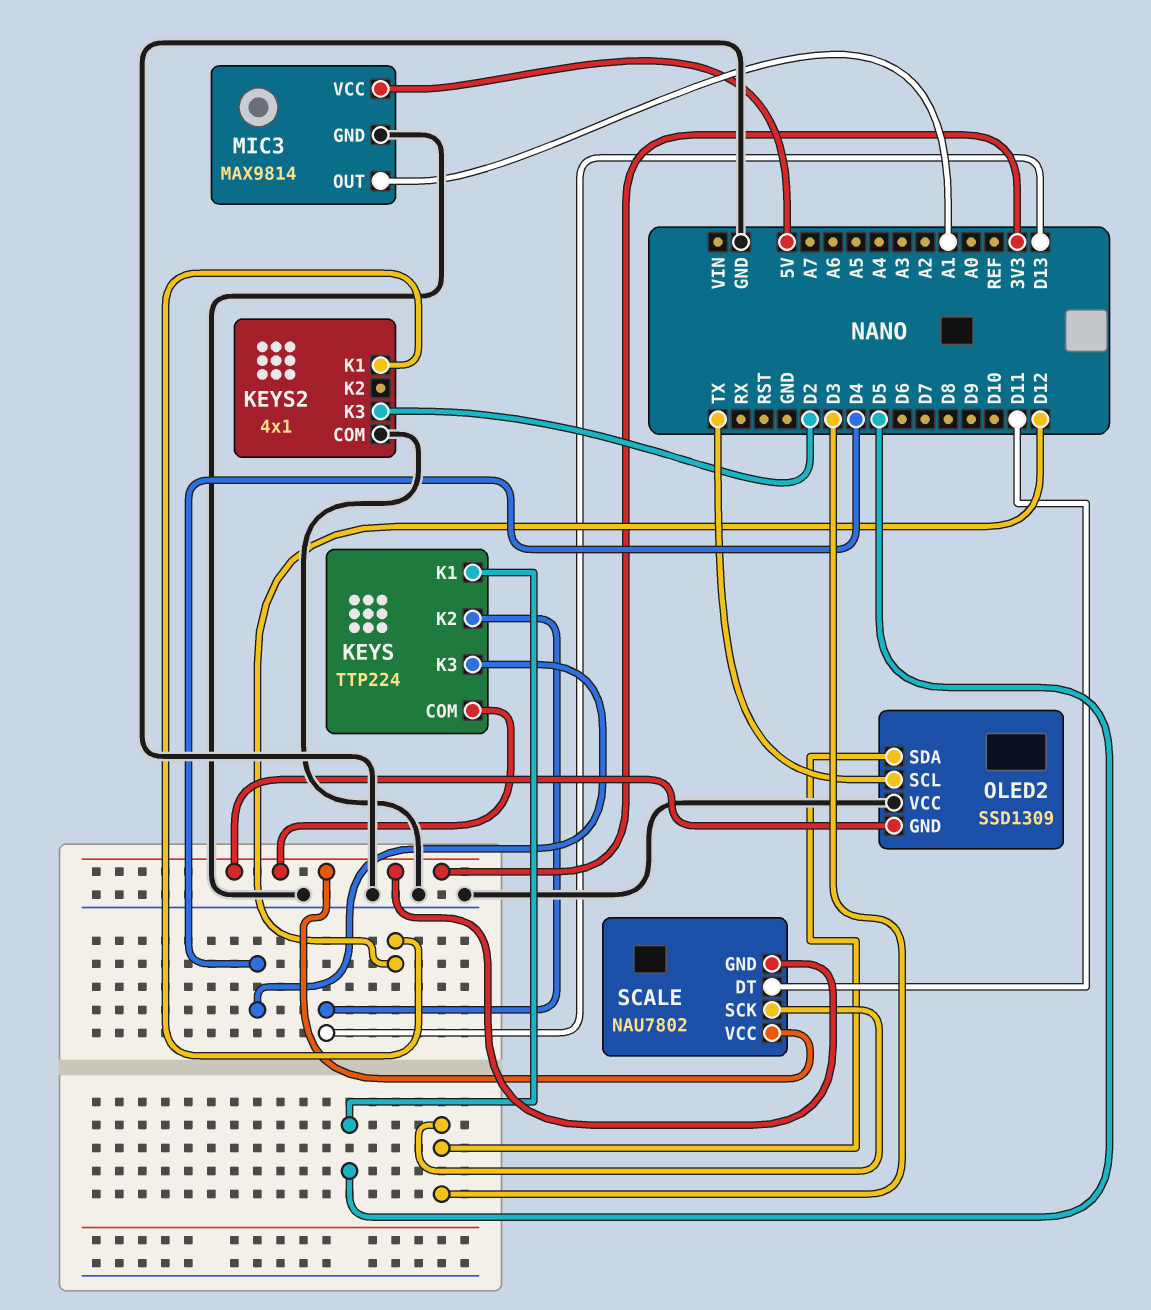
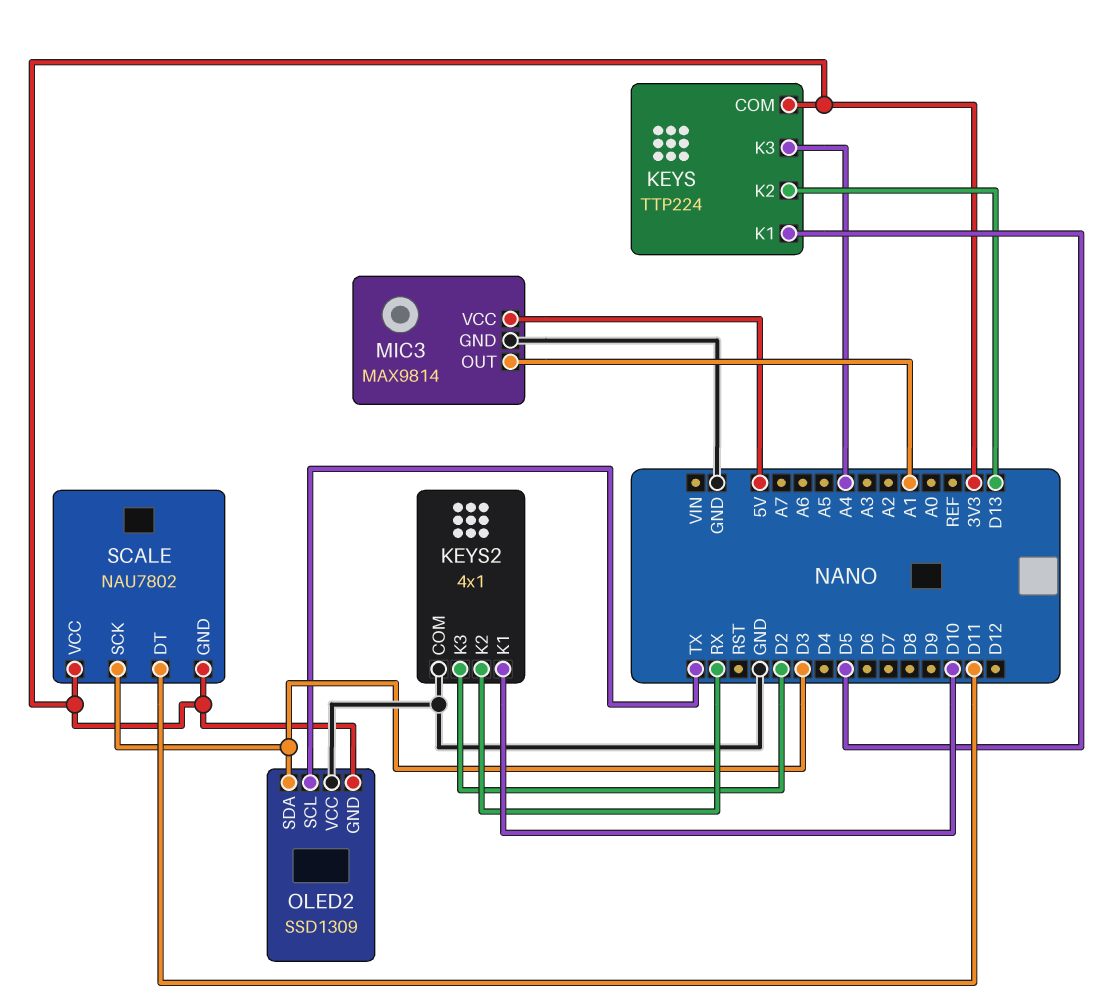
KEYS pin K3: D4 -> A4
KEYS2 pin K1: D12 -> D10
KEYS2 pin K2: none -> RX

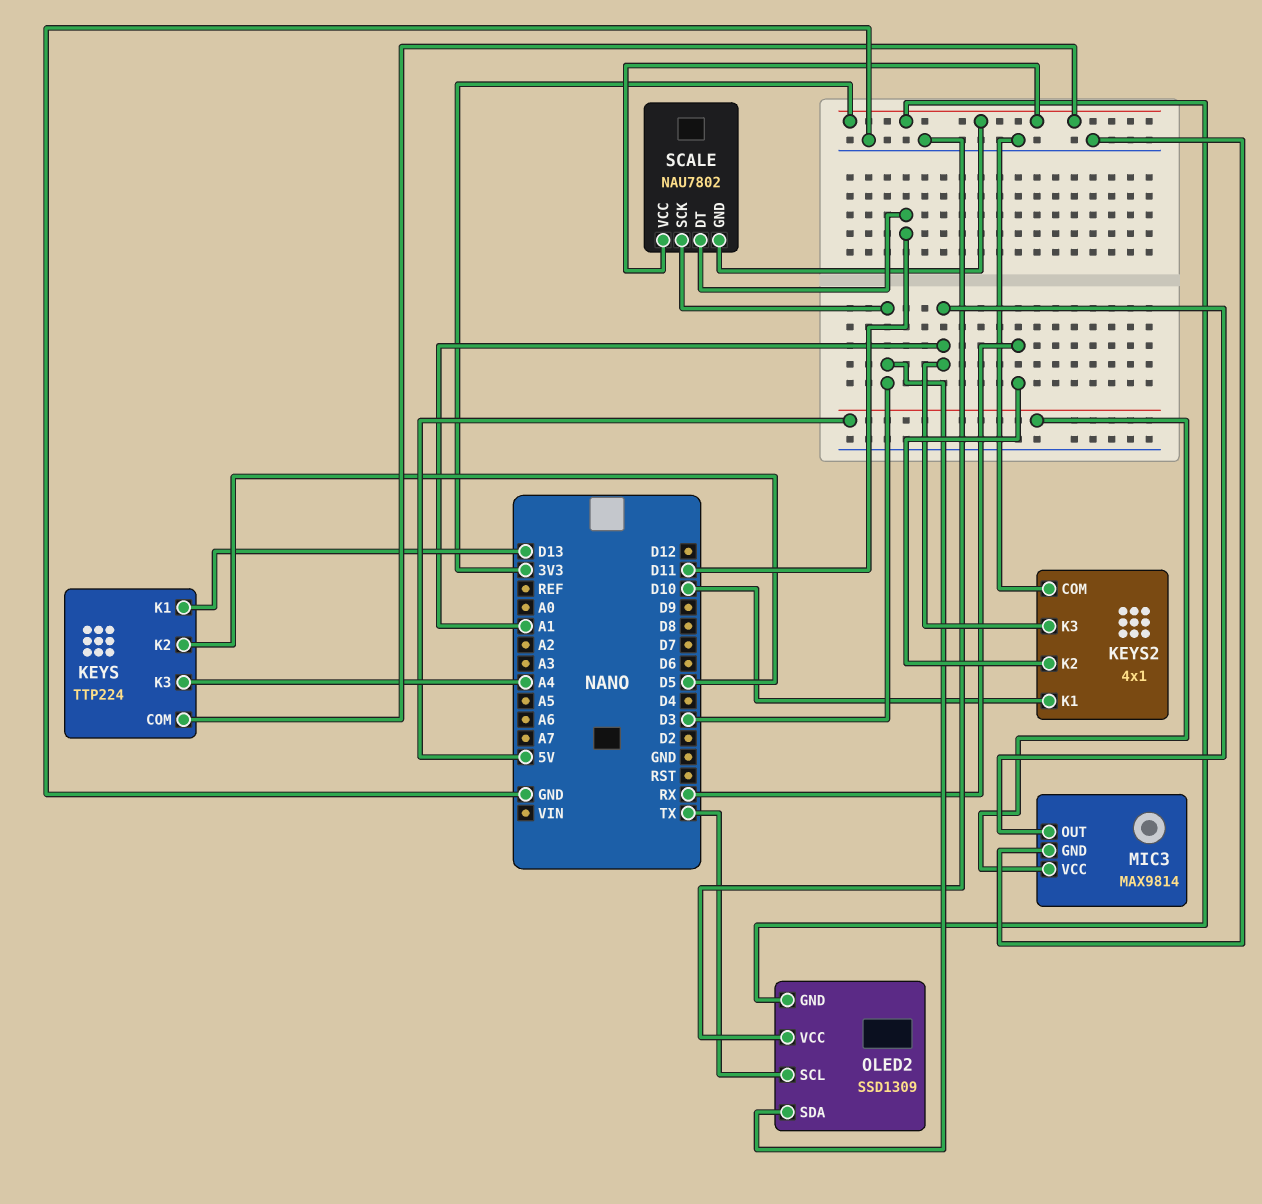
KEYS pin K1: D5 -> D13
KEYS pin K2: D13 -> D5
KEYS2 pin K3: D2 -> A1

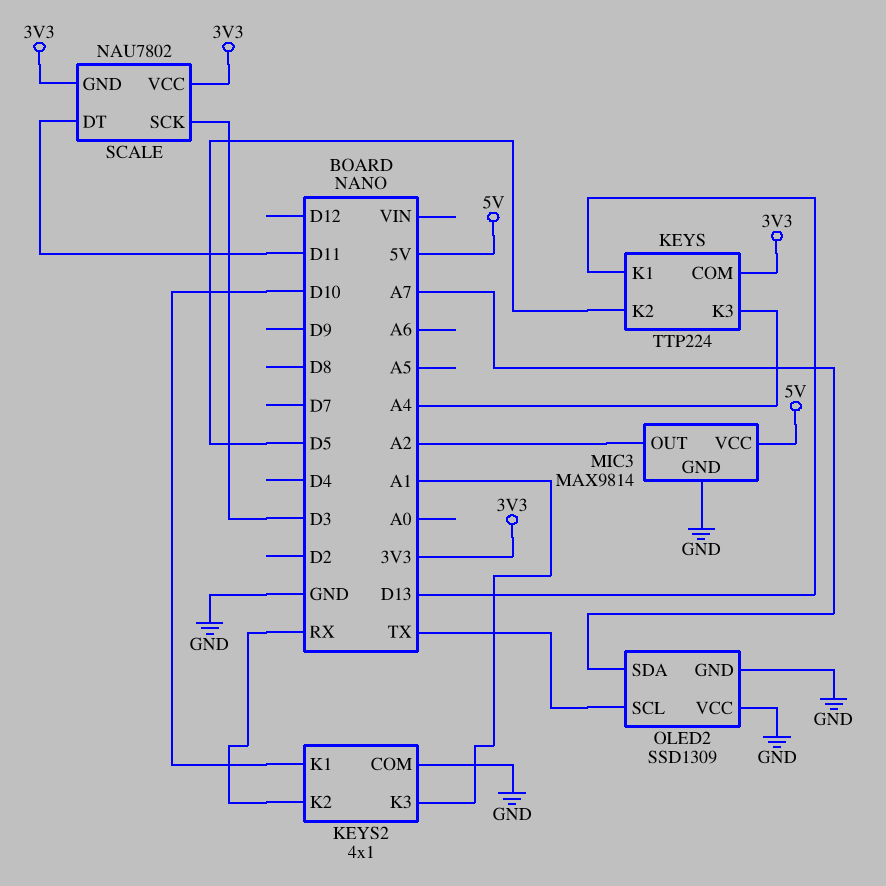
MIC3 pin OUT: A1 -> A2
OLED2 pin GND: 3V3 -> GND
OLED2 pin SDA: D3 -> A7

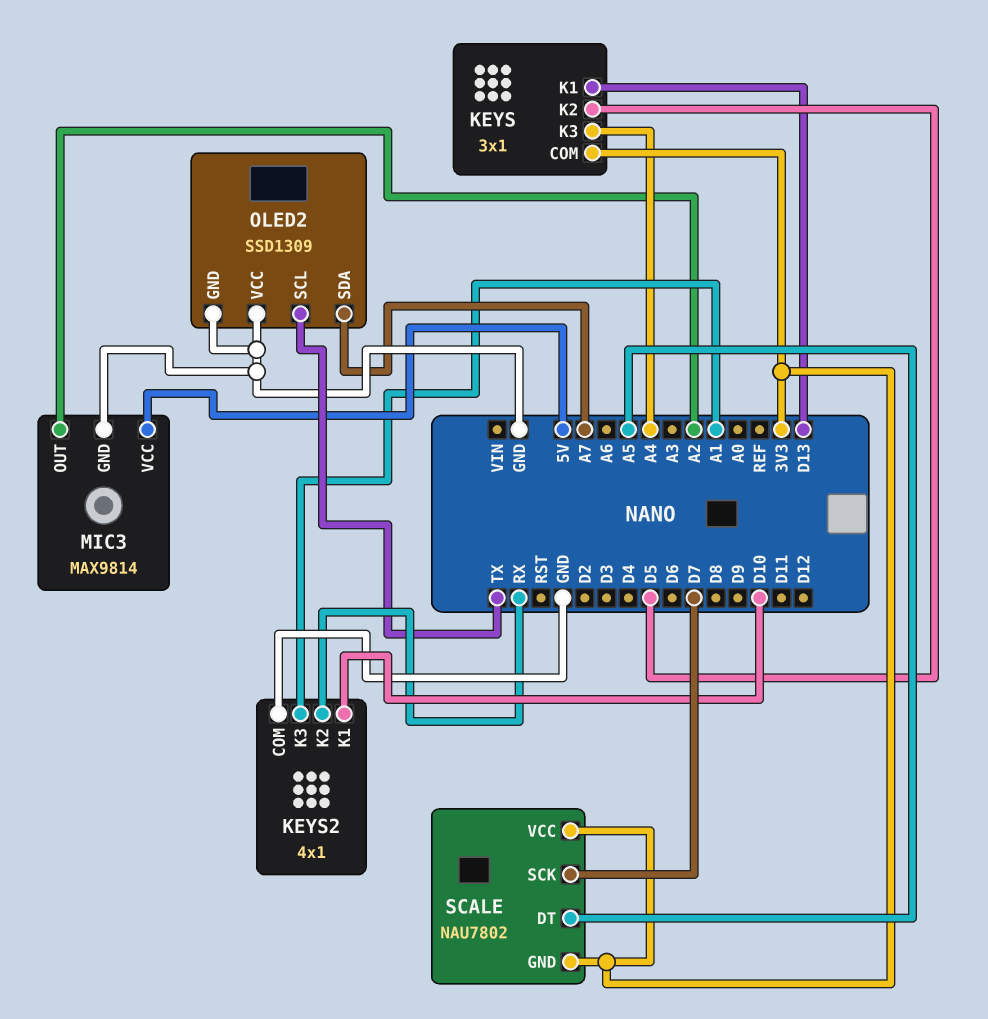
KEYS: TTP224 -> 3x1
SCALE pin DT: D11 -> A5
SCALE pin SCK: D3 -> D7

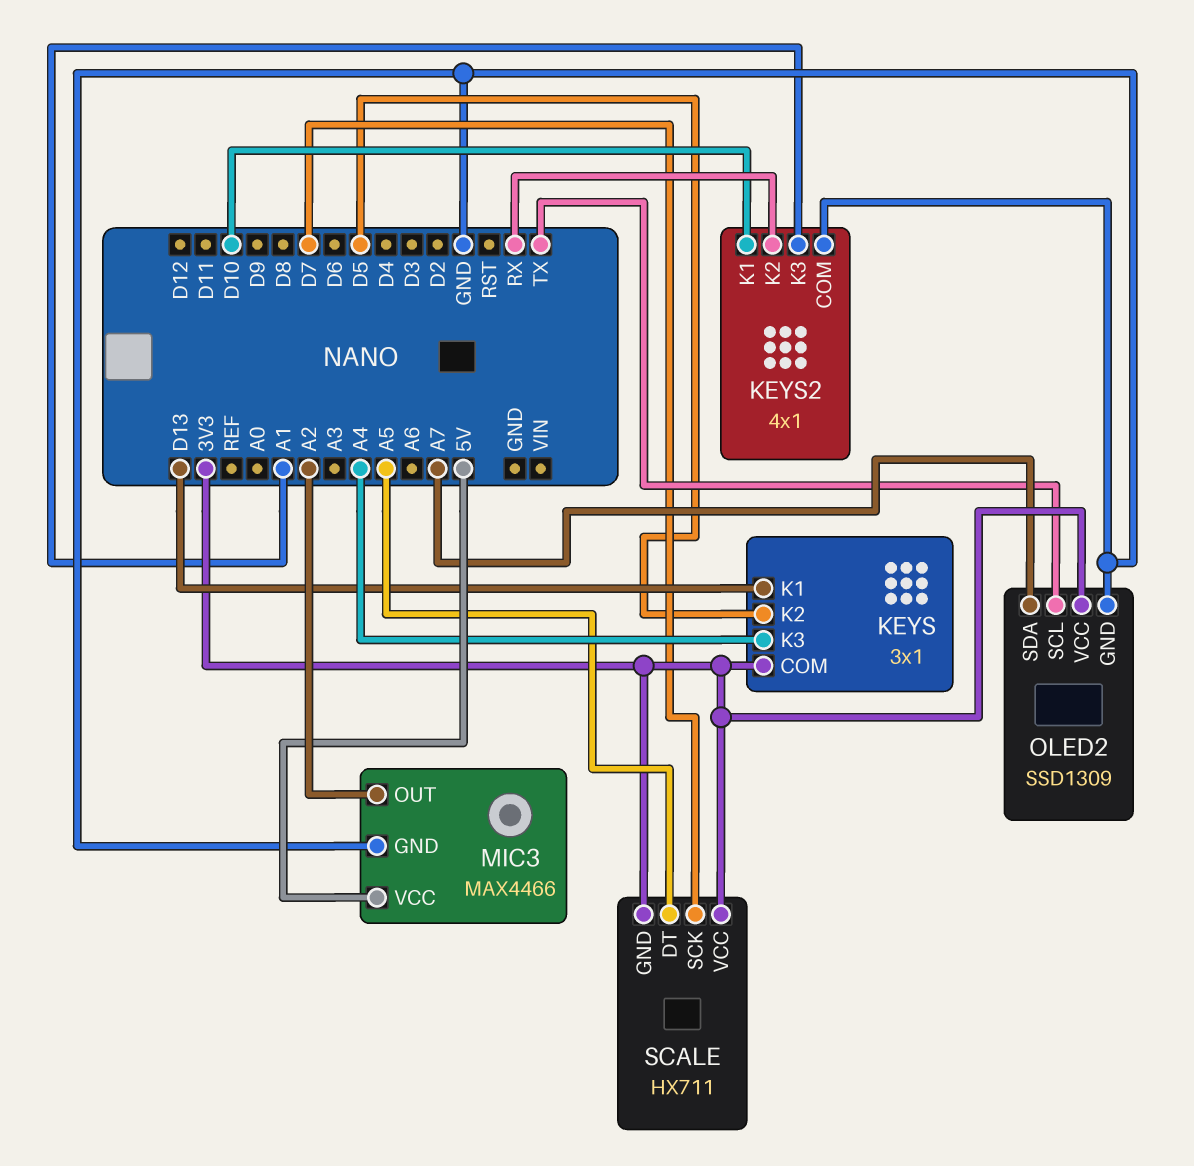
MIC3: MAX9814 -> MAX4466
OLED2 pin VCC: GND -> 3V3
SCALE: NAU7802 -> HX711

